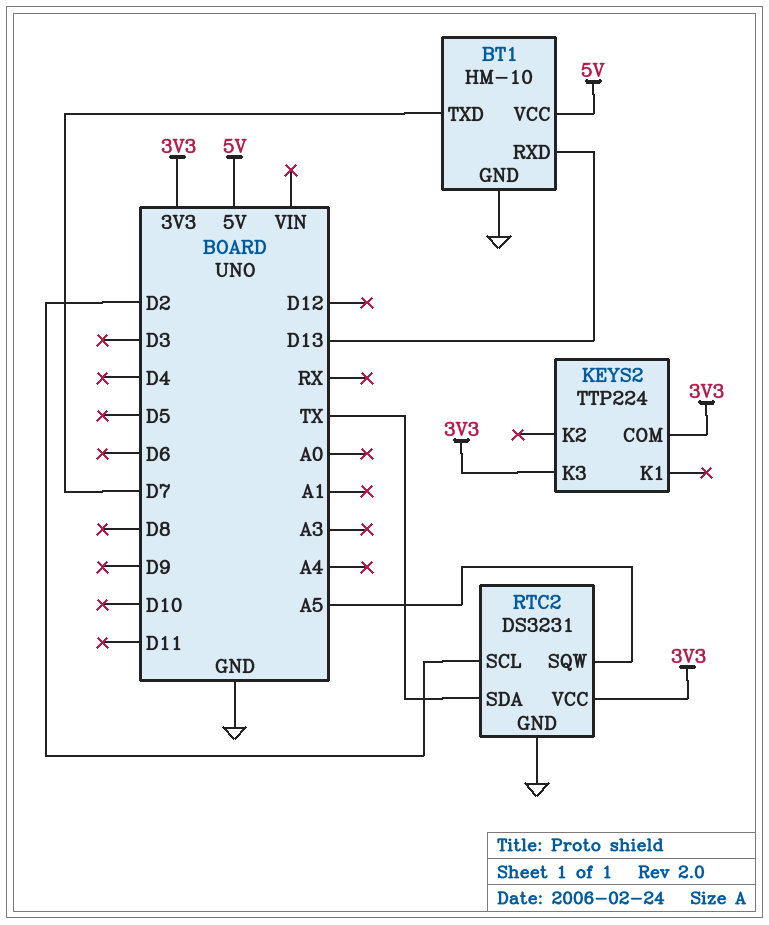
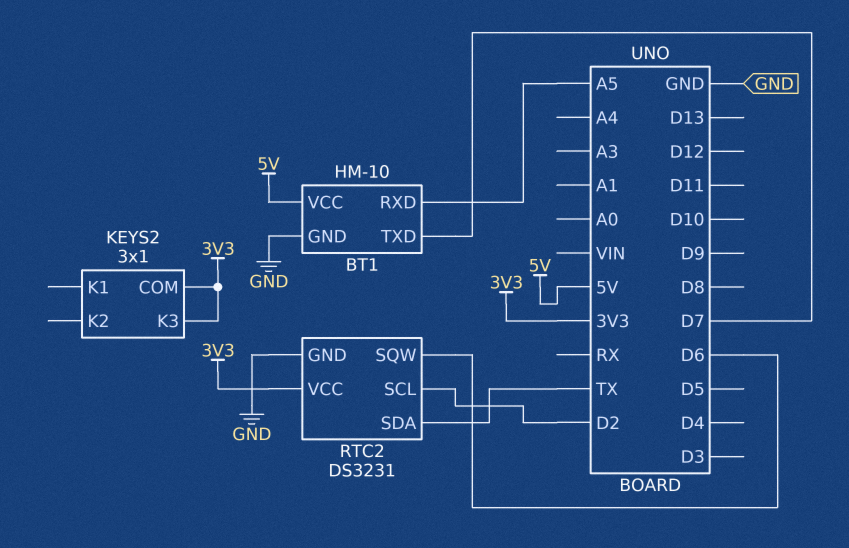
BT1 pin RXD: D13 -> A5
KEYS2: TTP224 -> 3x1
RTC2 pin SQW: A5 -> D6

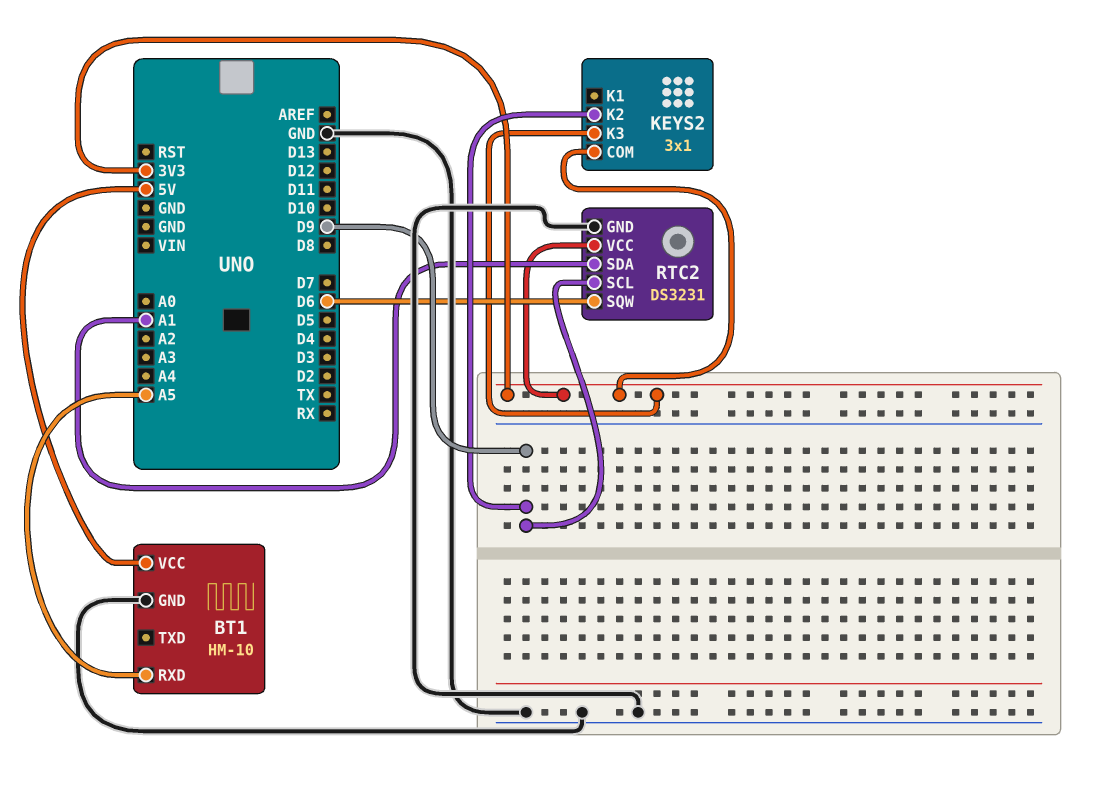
BT1 pin TXD: D7 -> none
KEYS2 pin K2: none -> D9
RTC2 pin SCL: D2 -> D9
RTC2 pin SDA: TX -> A1

